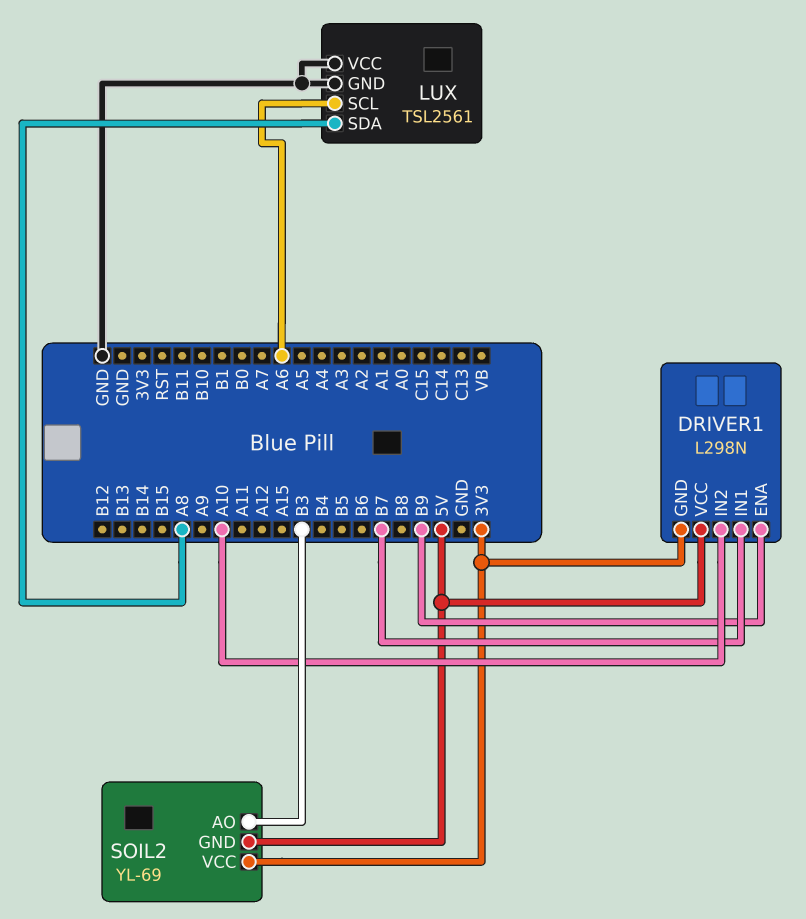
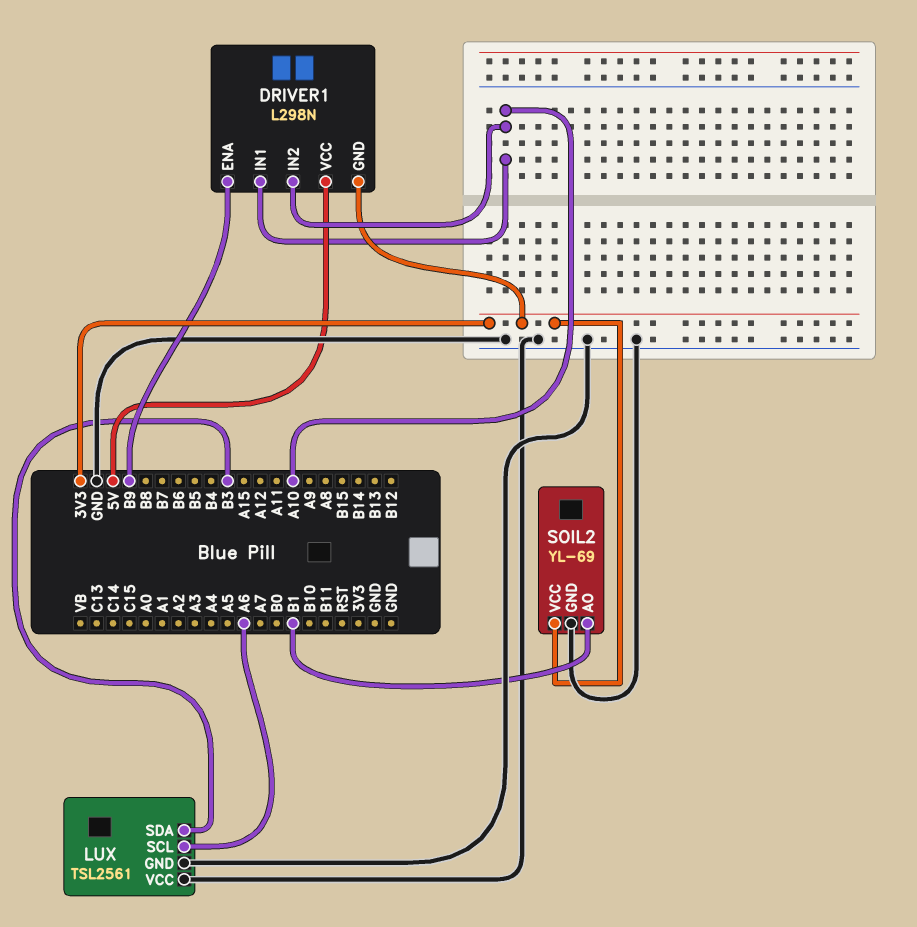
DRIVER1 pin IN1: B7 -> A10
LUX pin SDA: A8 -> B3
SOIL2 pin AO: B3 -> B1
SOIL2 pin GND: 5V -> GND

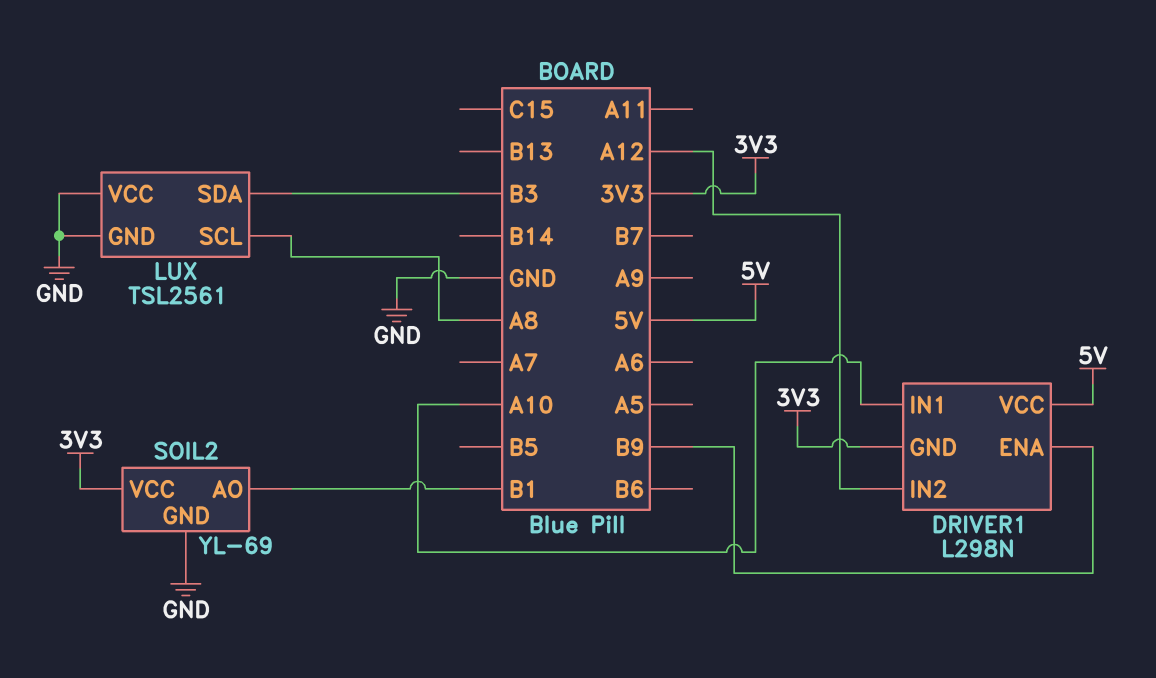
DRIVER1 pin IN2: A10 -> A12
LUX pin SCL: A6 -> A8

